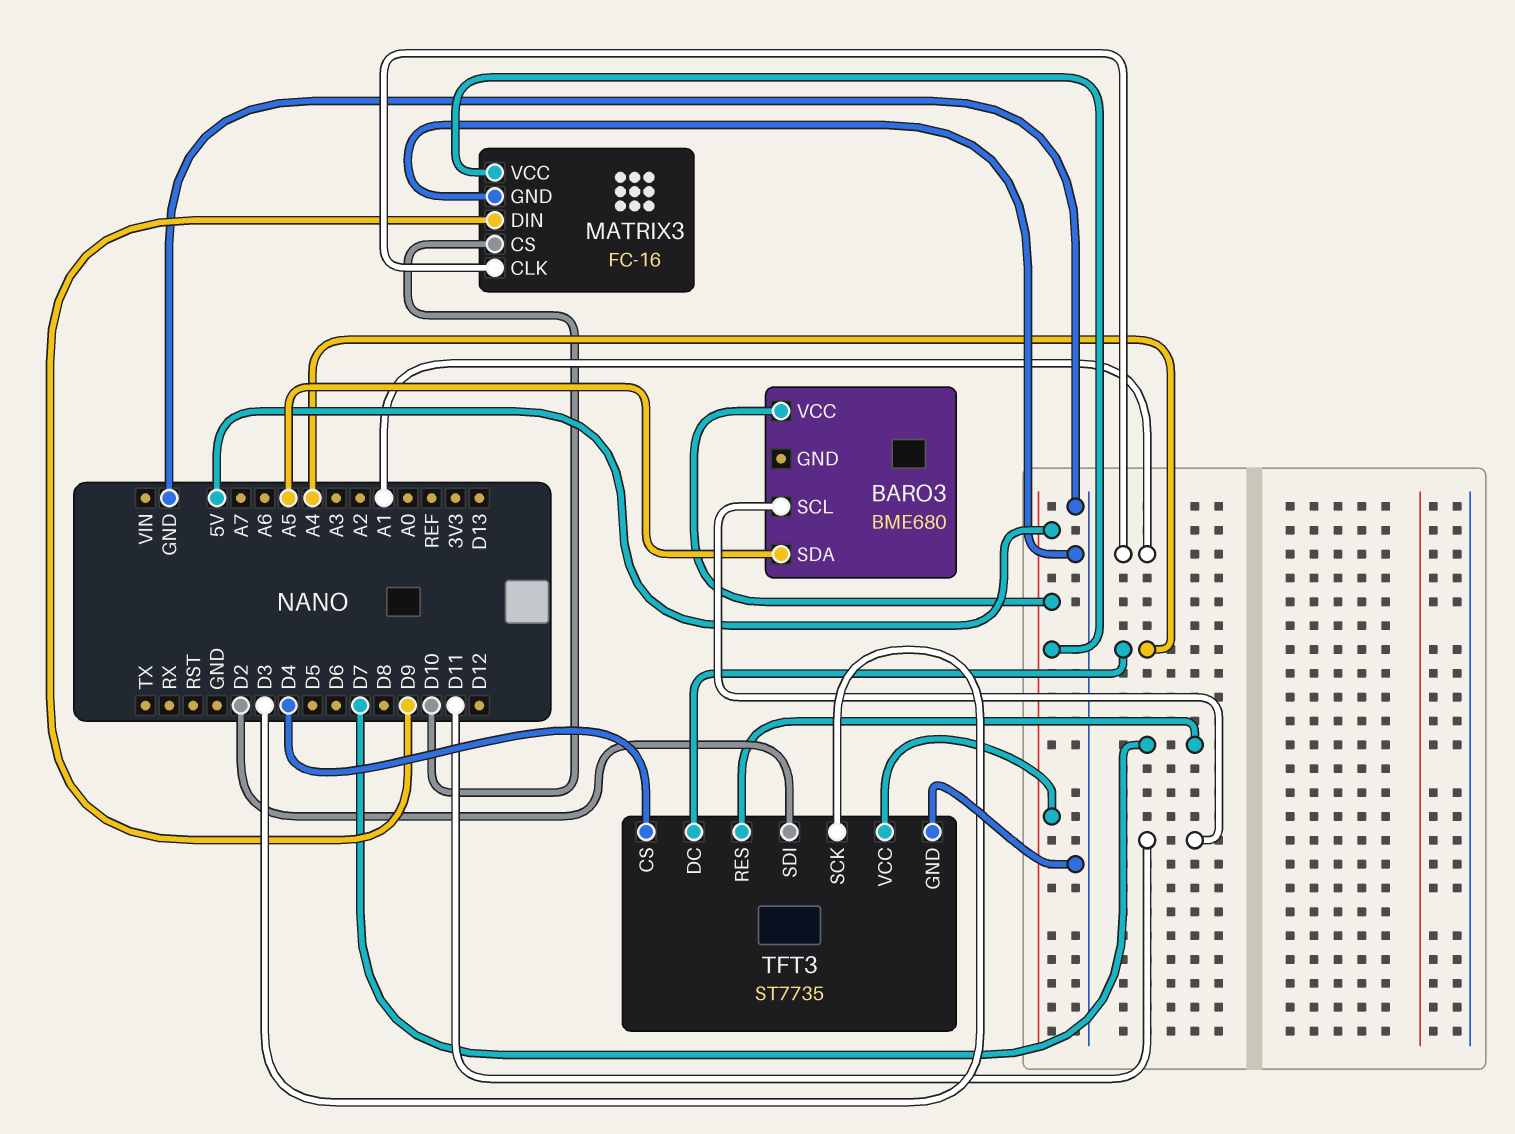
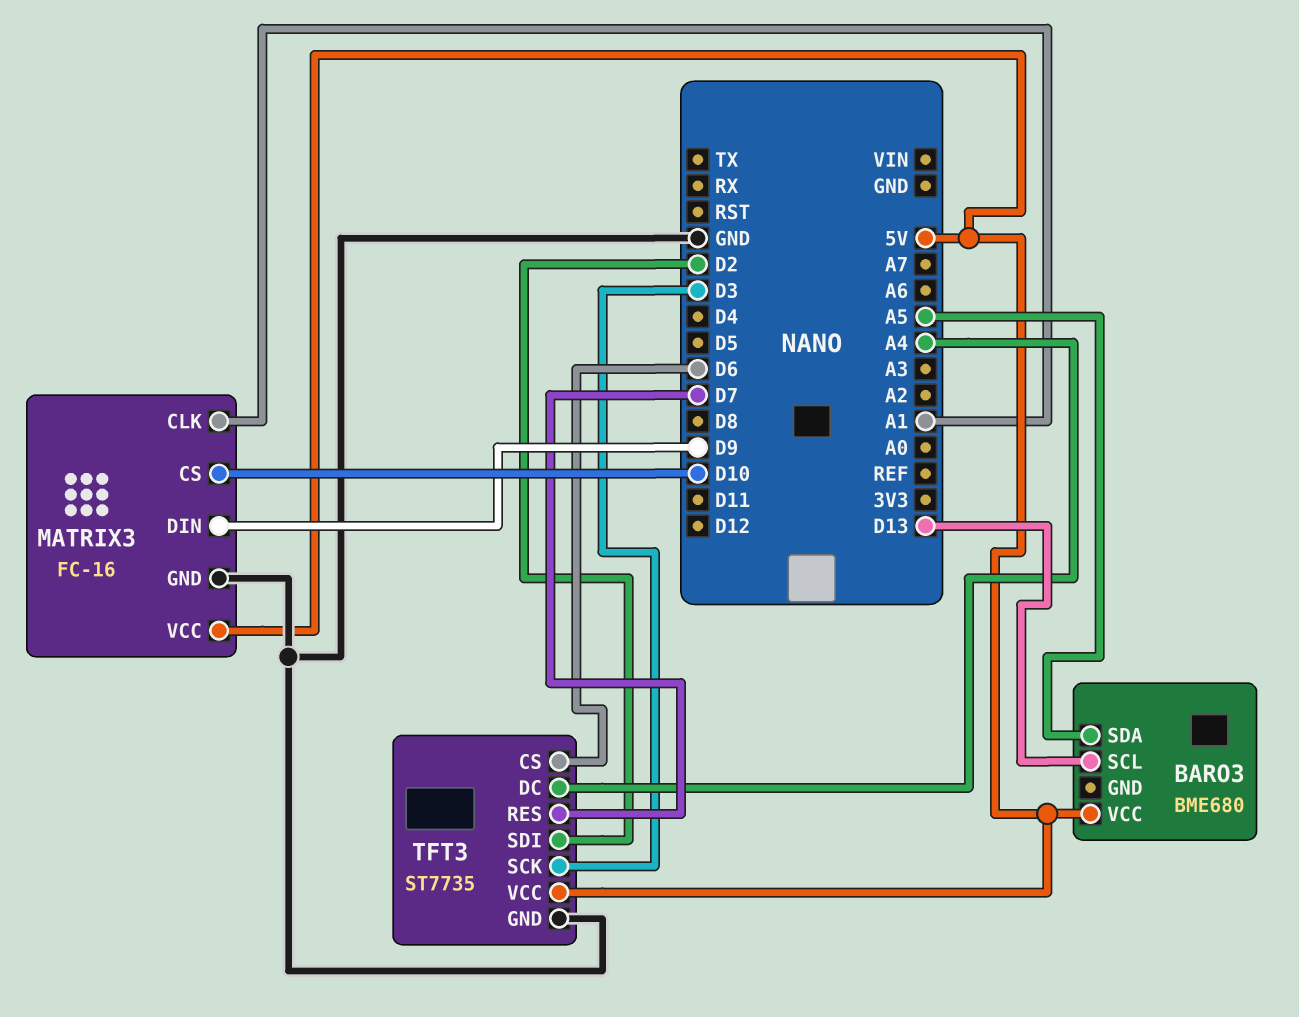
BARO3 pin SCL: D11 -> D13
TFT3 pin CS: D4 -> D6

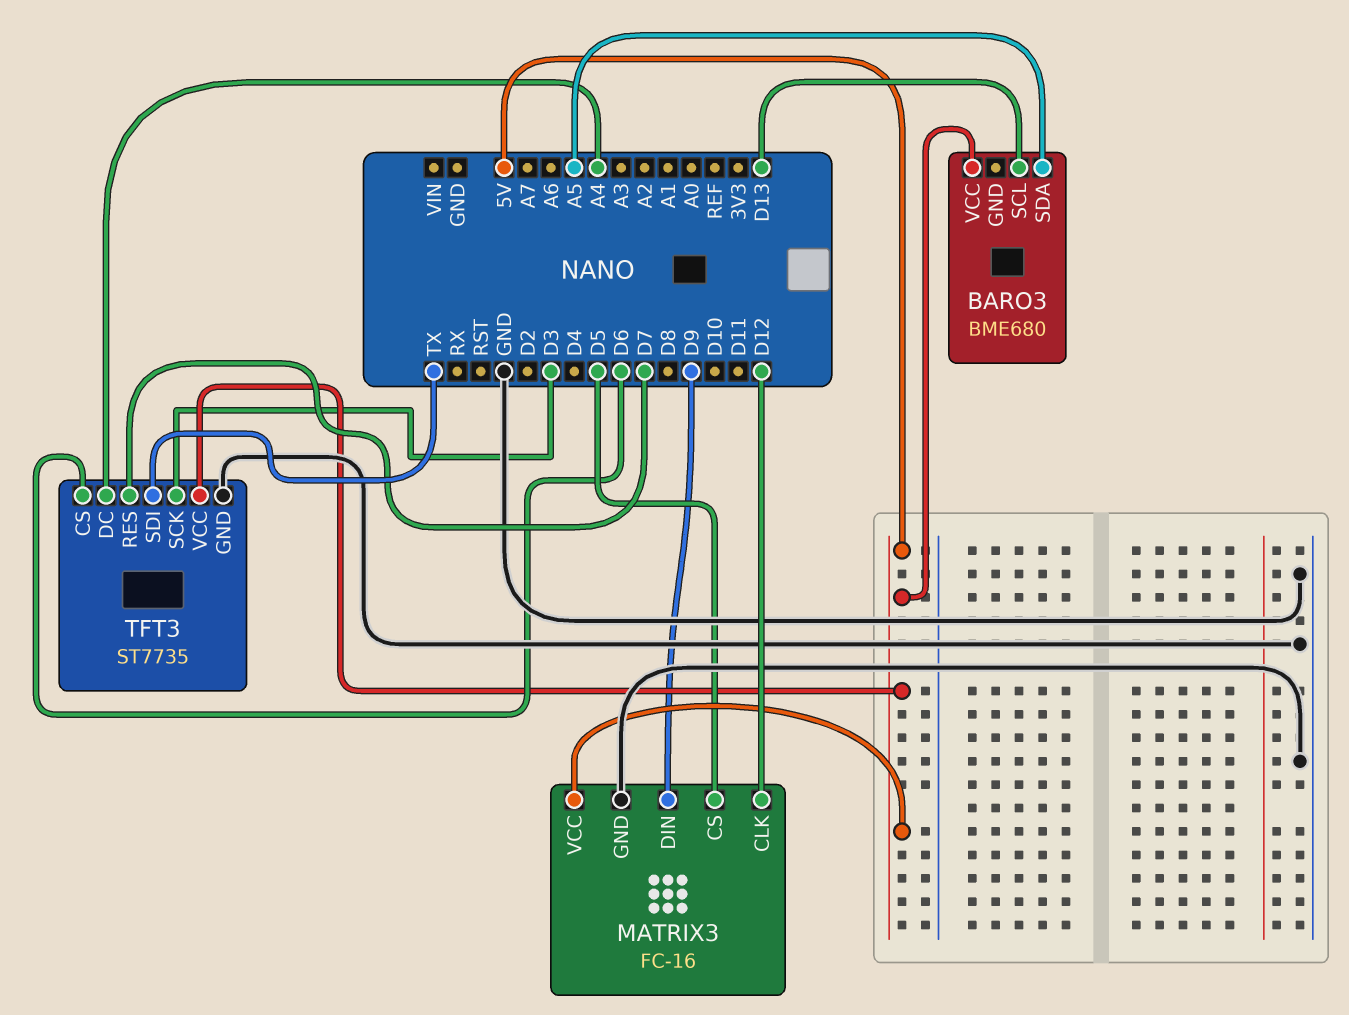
MATRIX3 pin CLK: A1 -> D12
MATRIX3 pin CS: D10 -> D5
TFT3 pin SDI: D2 -> TX

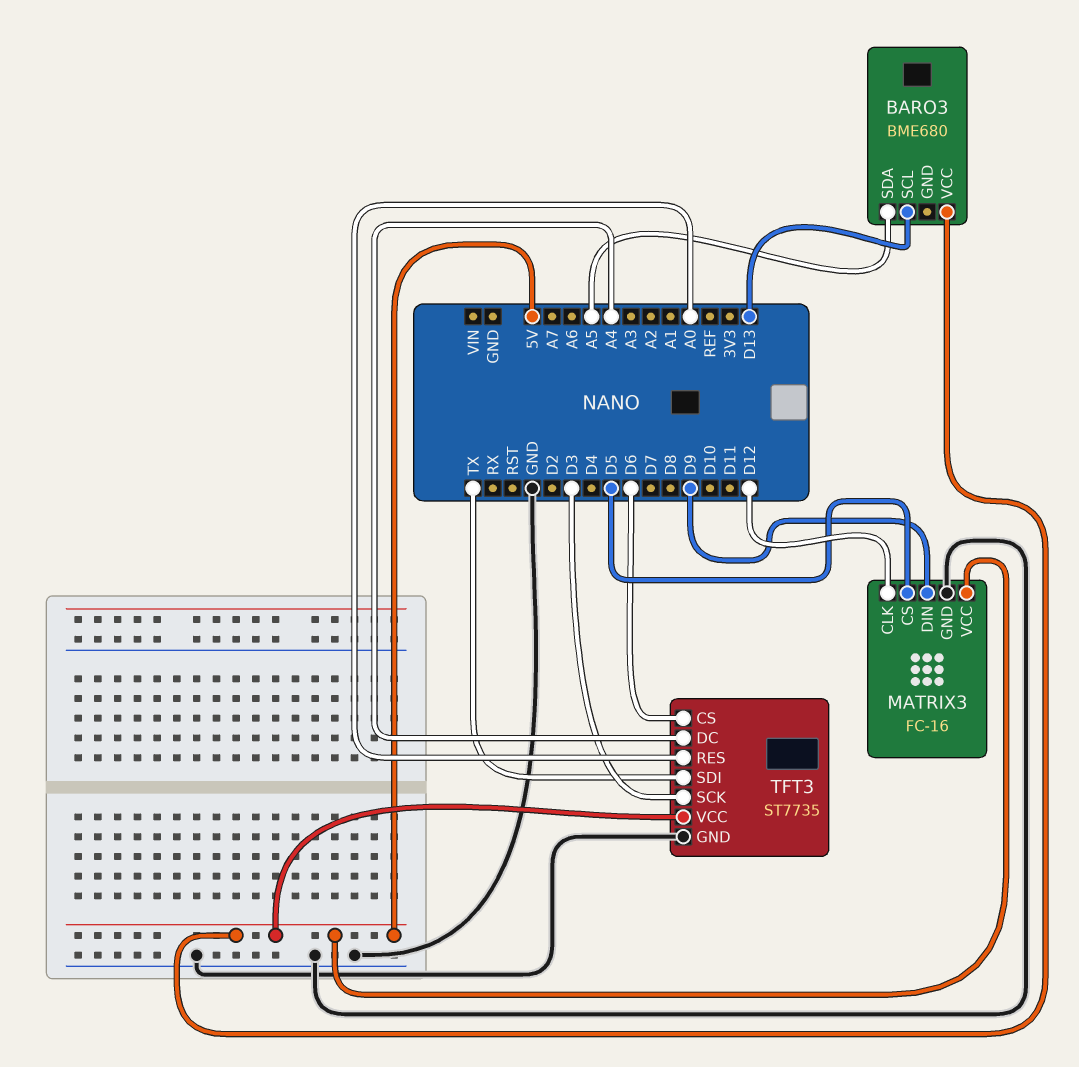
TFT3 pin RES: D7 -> A0

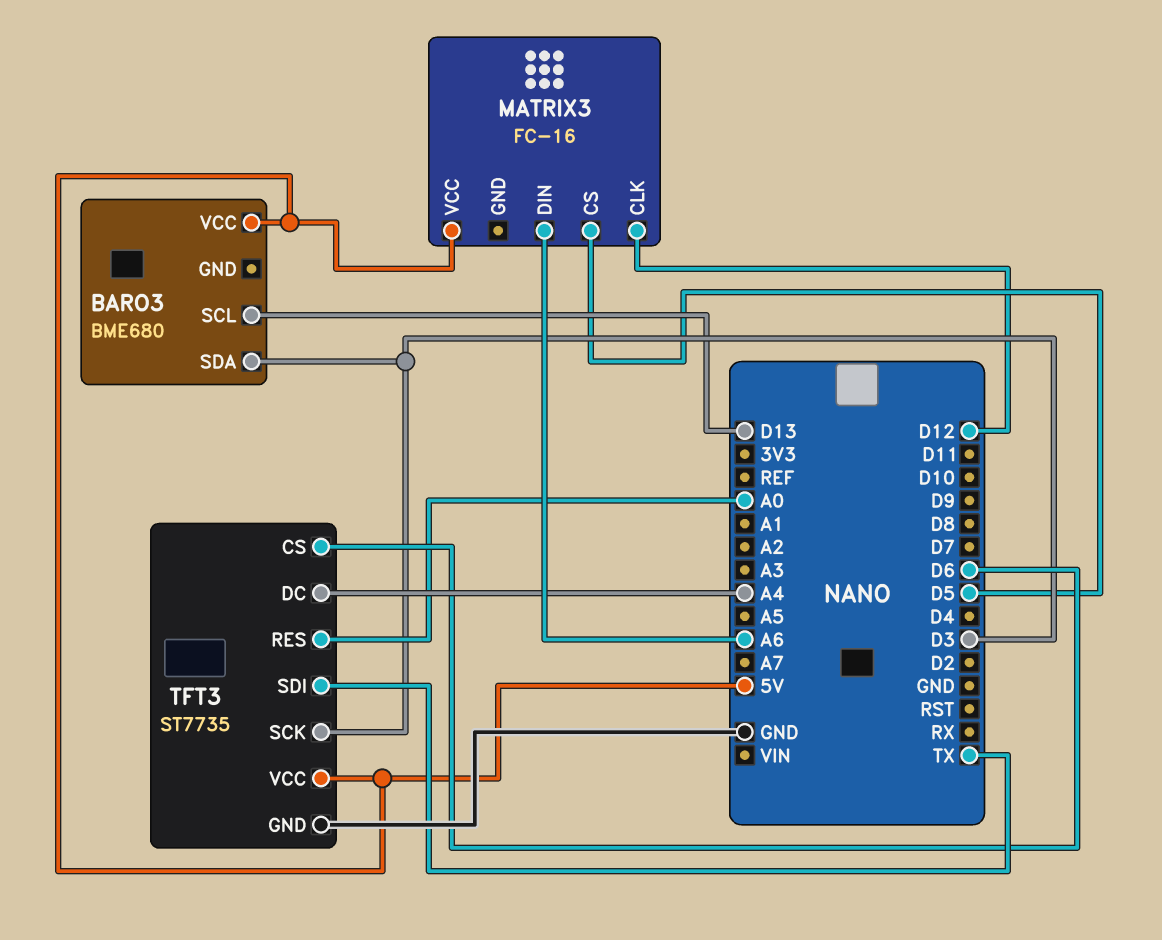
BARO3 pin SDA: A5 -> D3
MATRIX3 pin DIN: D9 -> A6
MATRIX3 pin GND: GND -> none

